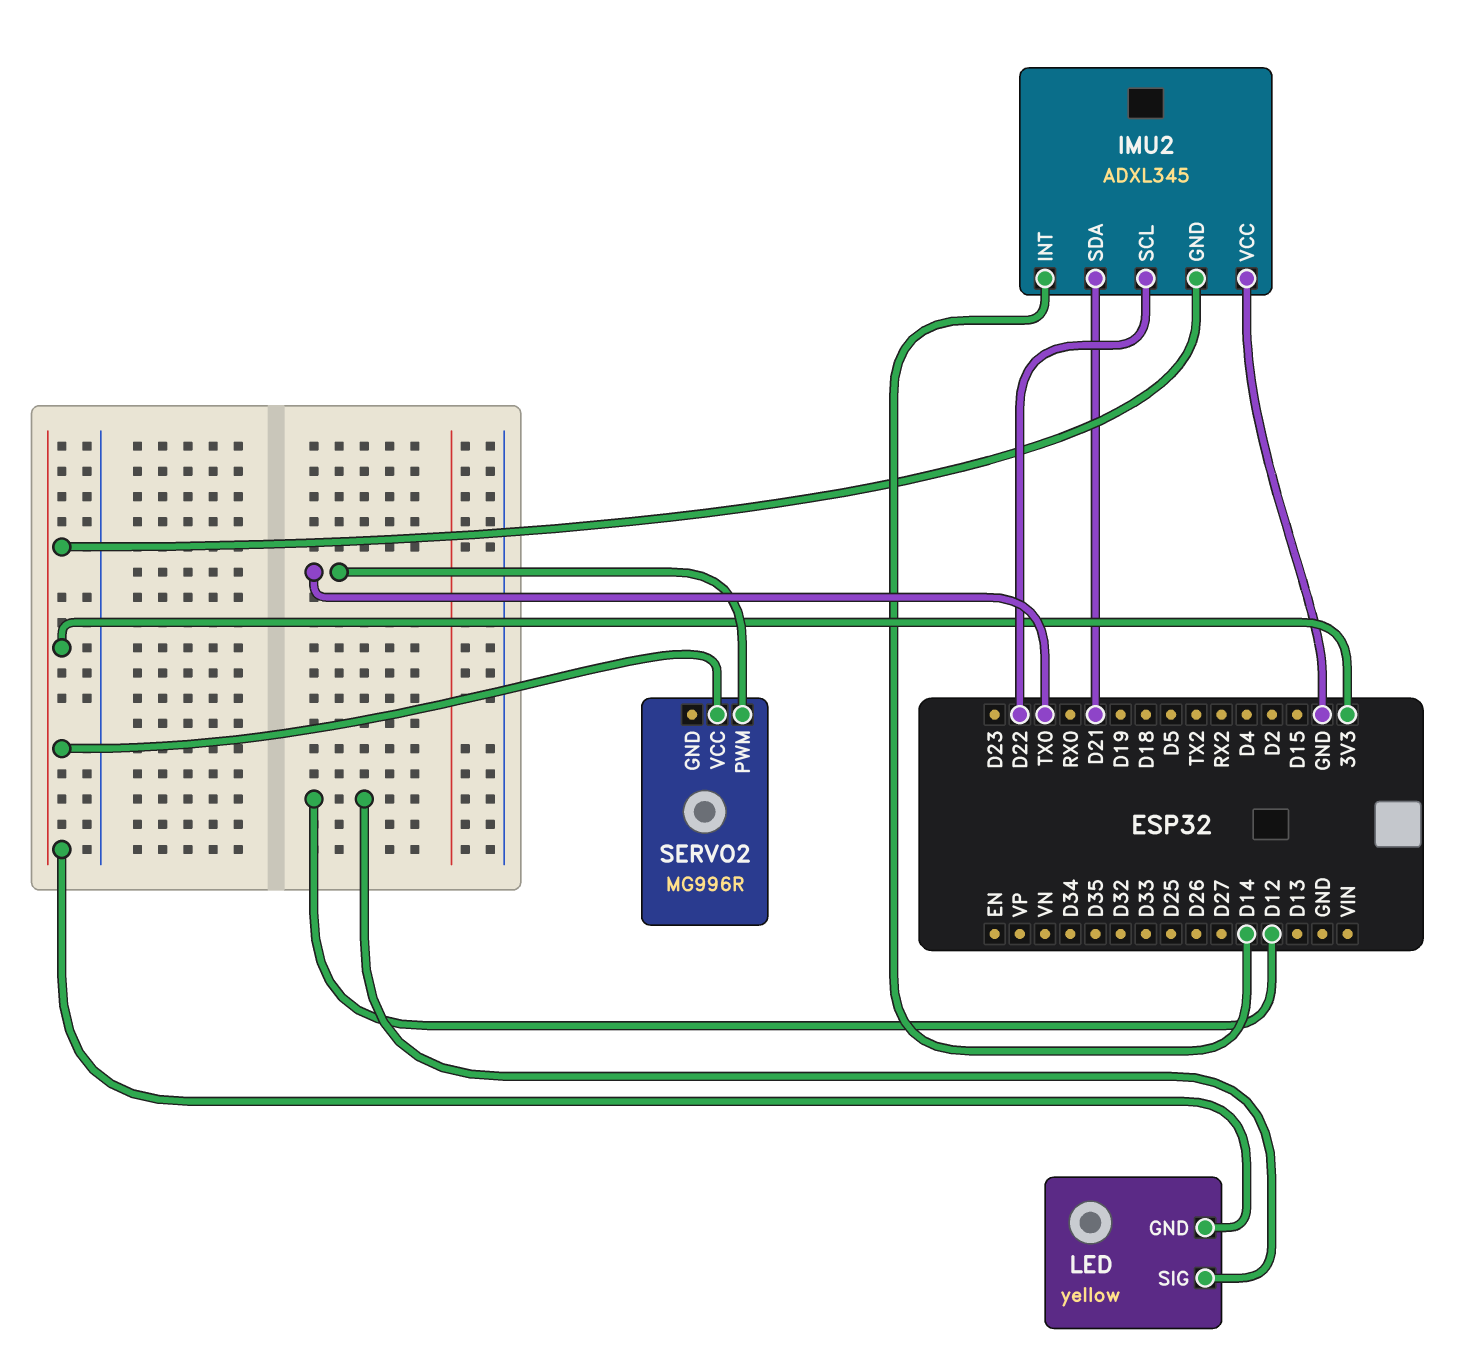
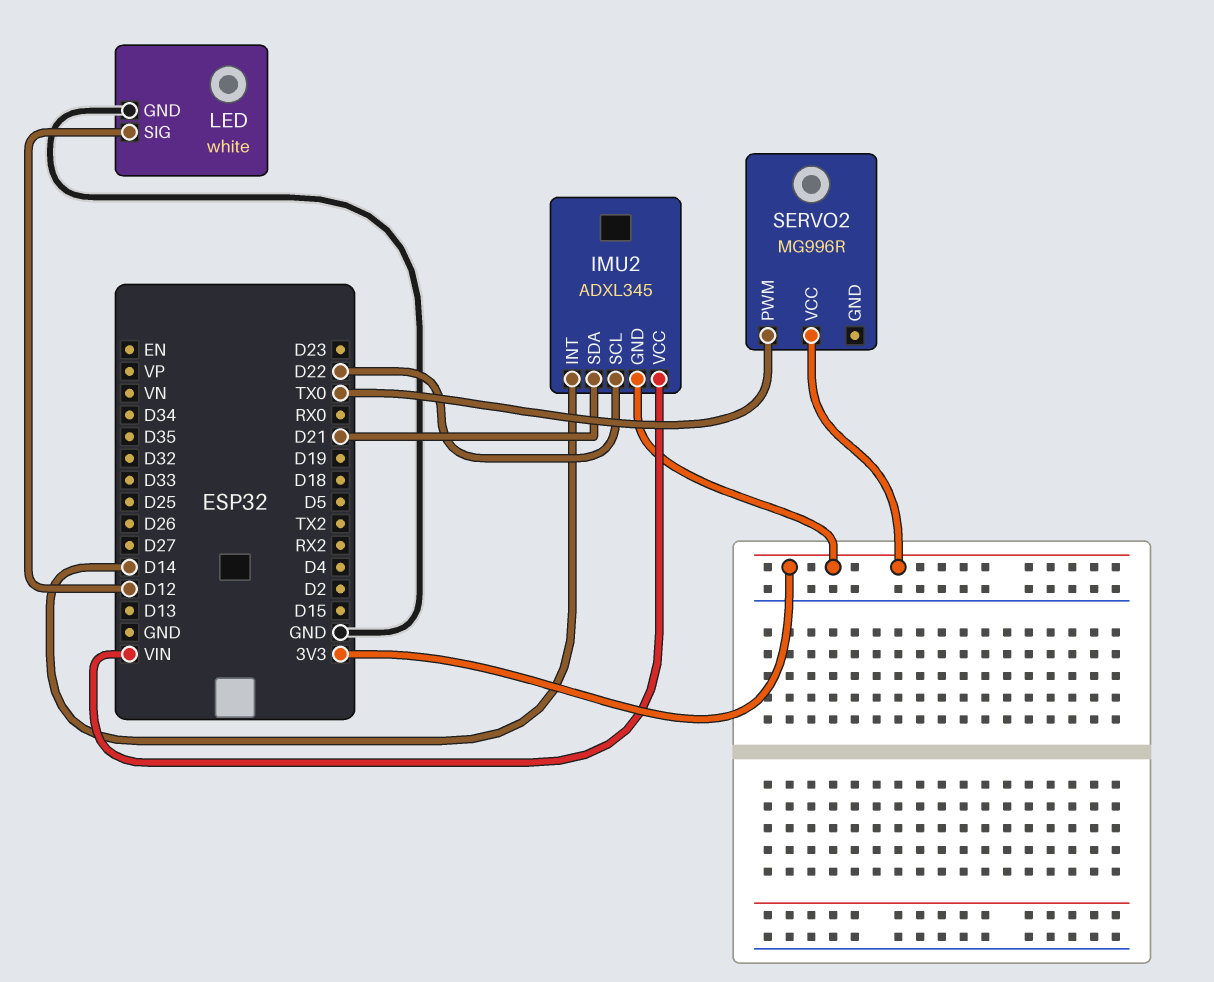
IMU2 pin VCC: GND -> VIN
LED: yellow -> white
LED pin GND: 3V3 -> GND

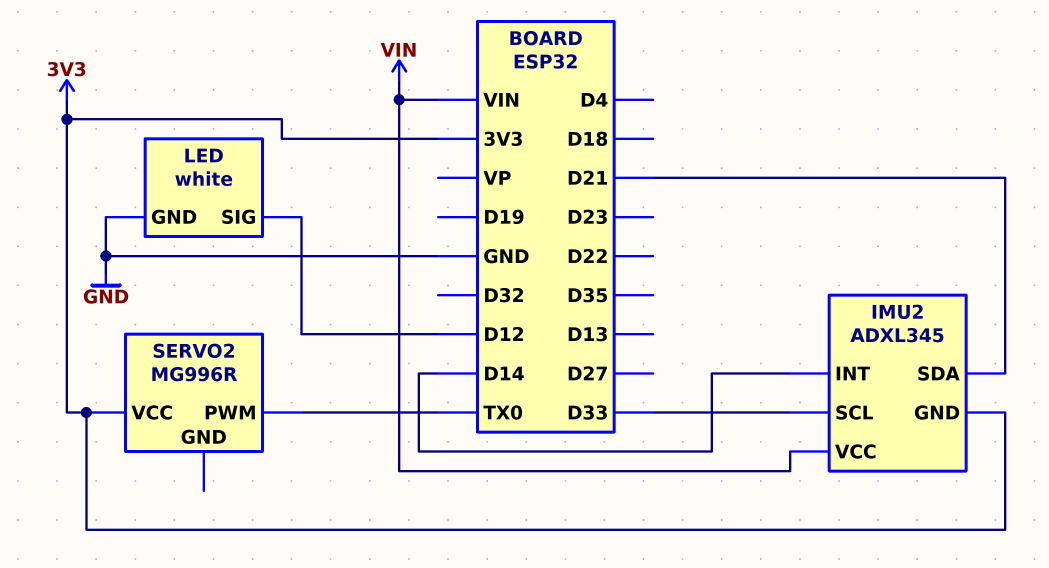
IMU2 pin SCL: D22 -> D33

